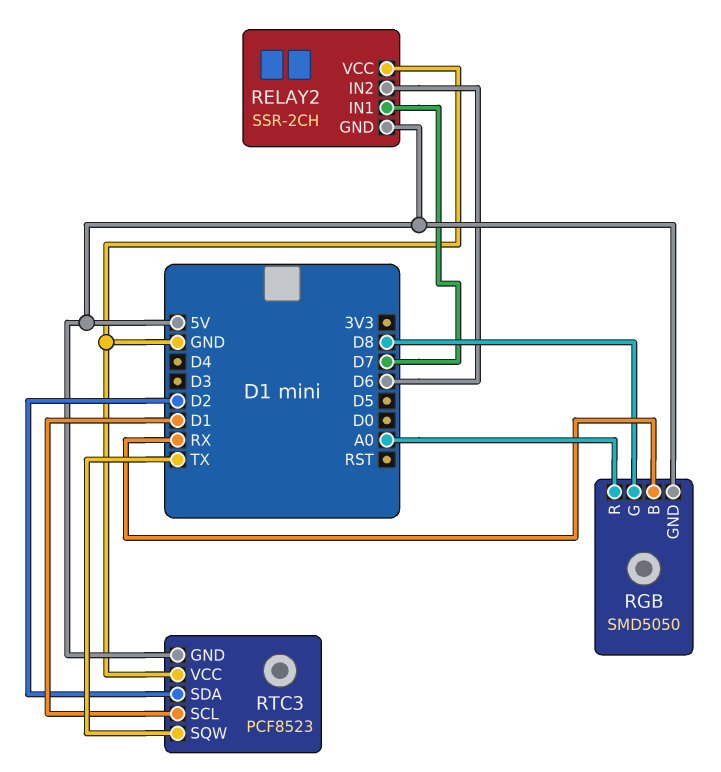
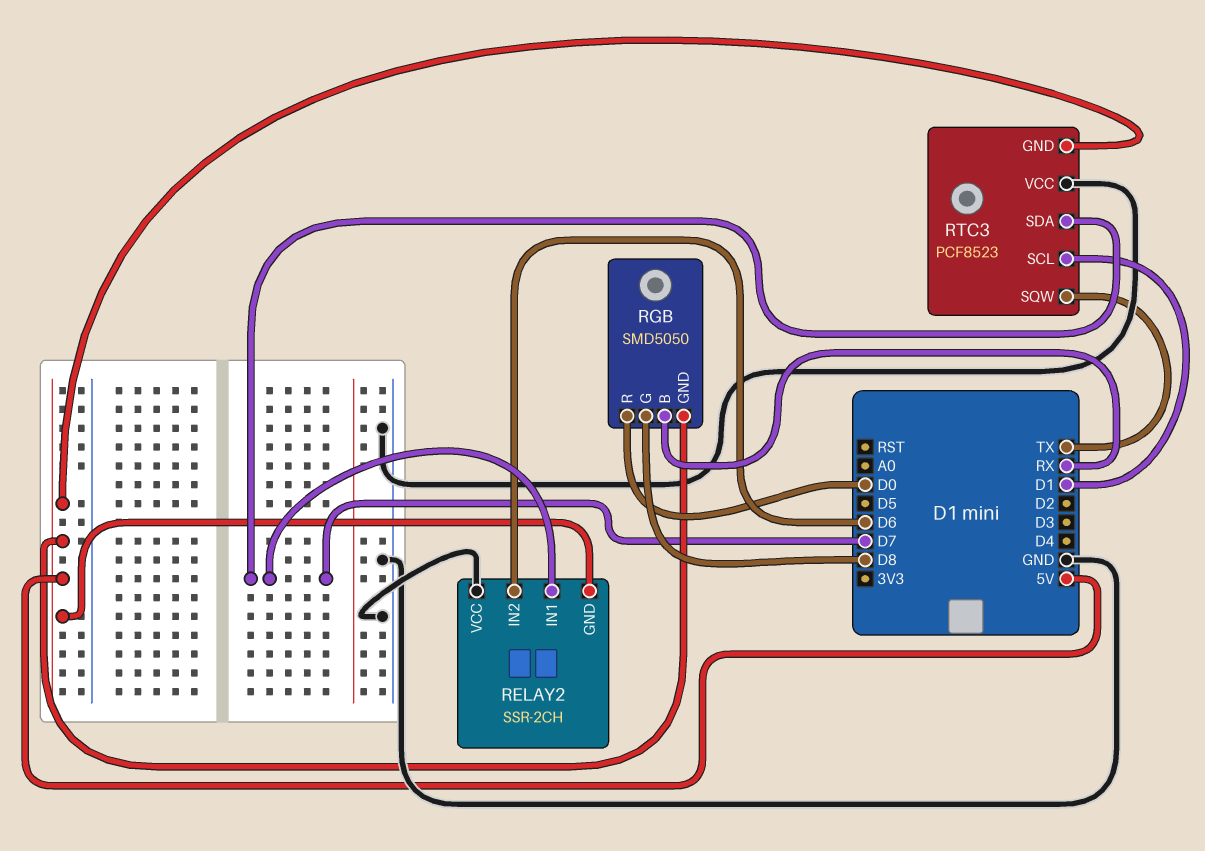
RGB pin R: A0 -> D0
RTC3 pin SDA: D2 -> D7

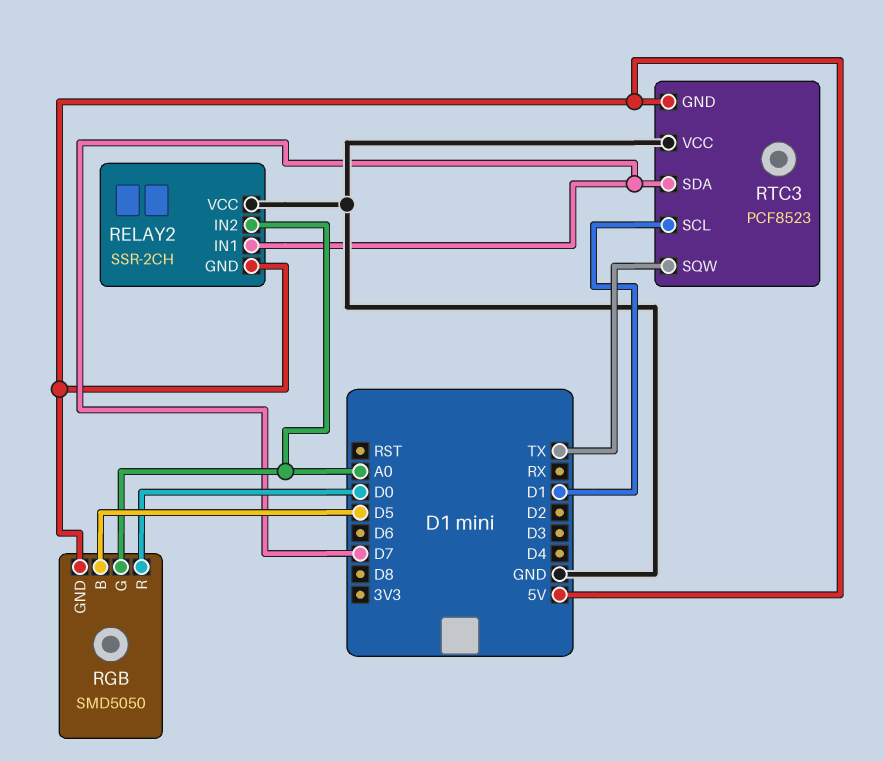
RELAY2 pin IN2: D6 -> A0
RGB pin B: RX -> D5
RGB pin G: D8 -> A0

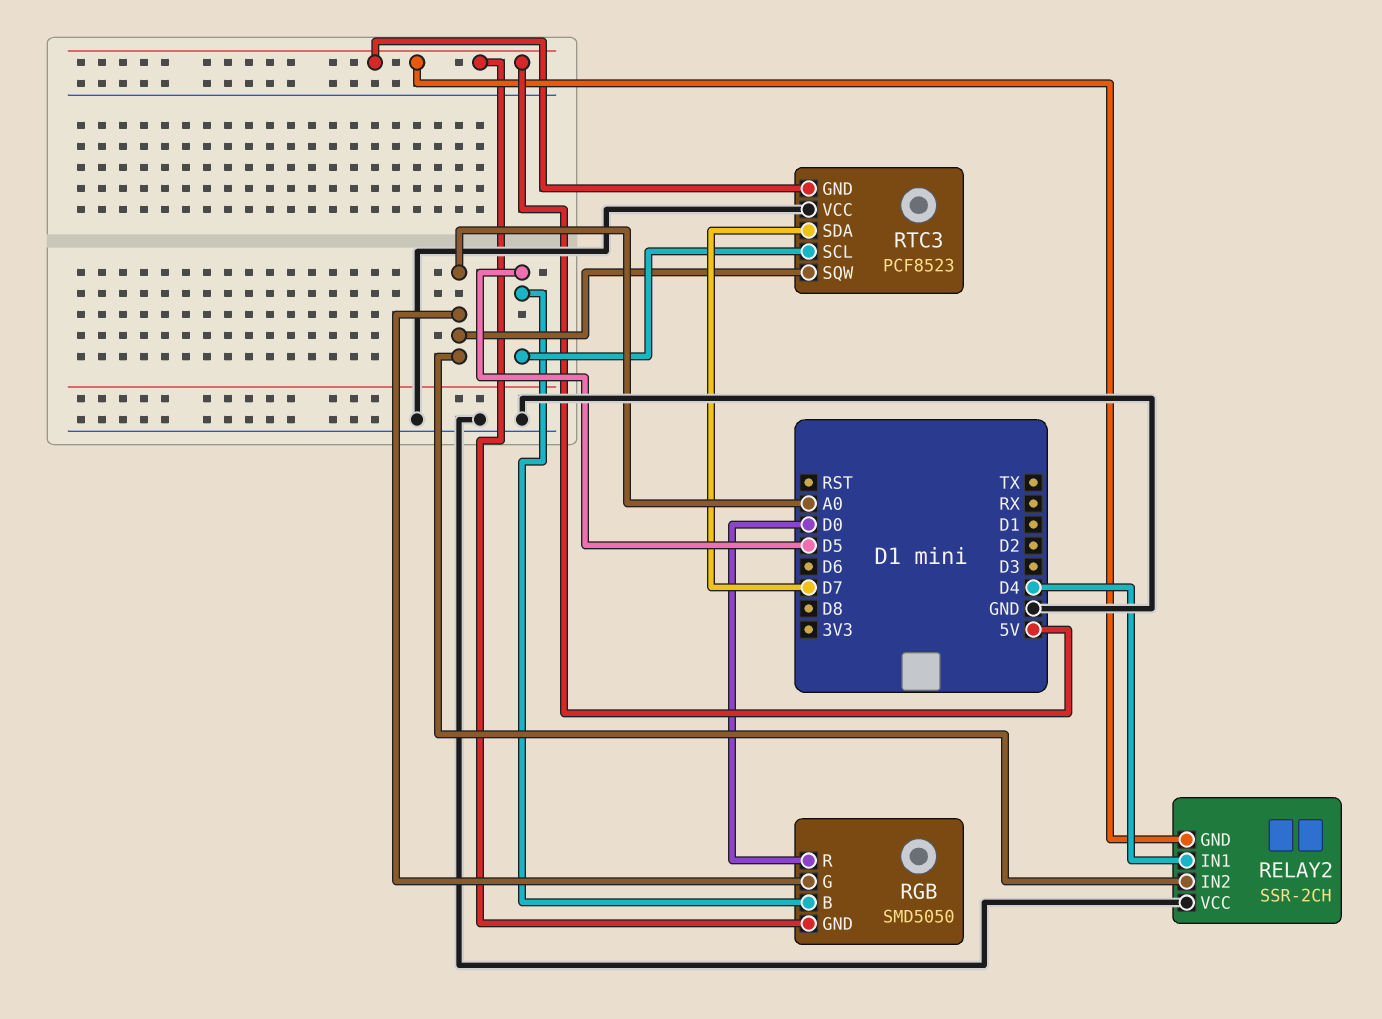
RELAY2 pin IN1: D7 -> D4
RTC3 pin SCL: D1 -> D5
RTC3 pin SQW: TX -> A0

